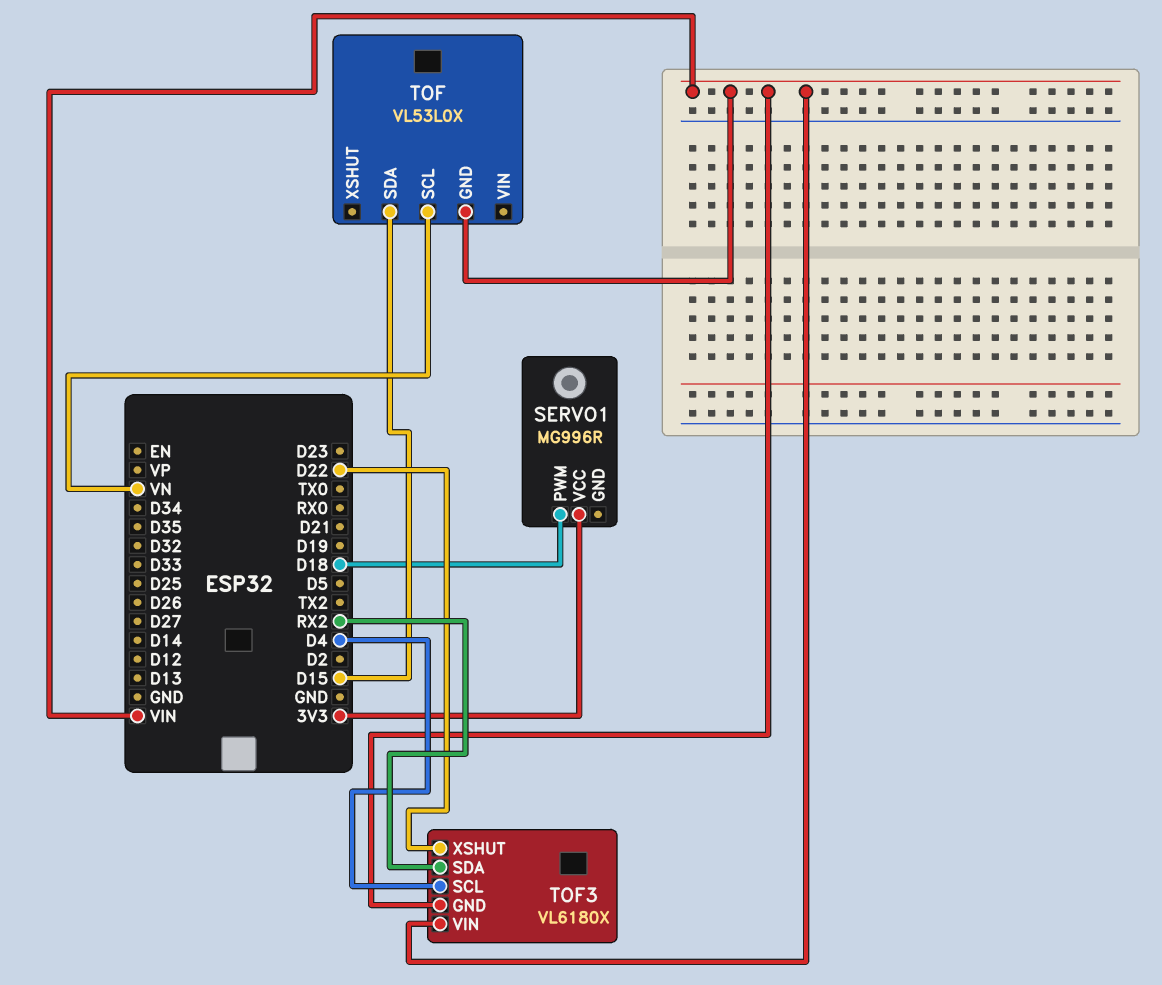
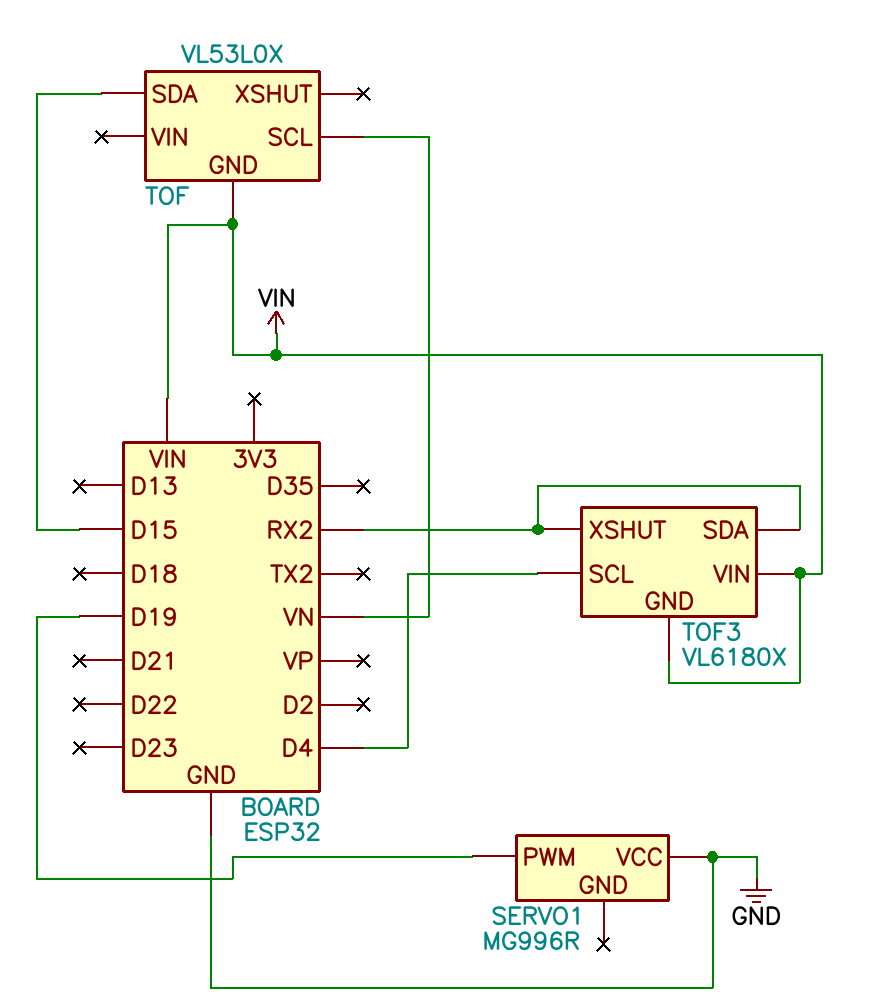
SERVO1 pin PWM: D18 -> D19
SERVO1 pin VCC: 3V3 -> GND
TOF3 pin XSHUT: D22 -> RX2

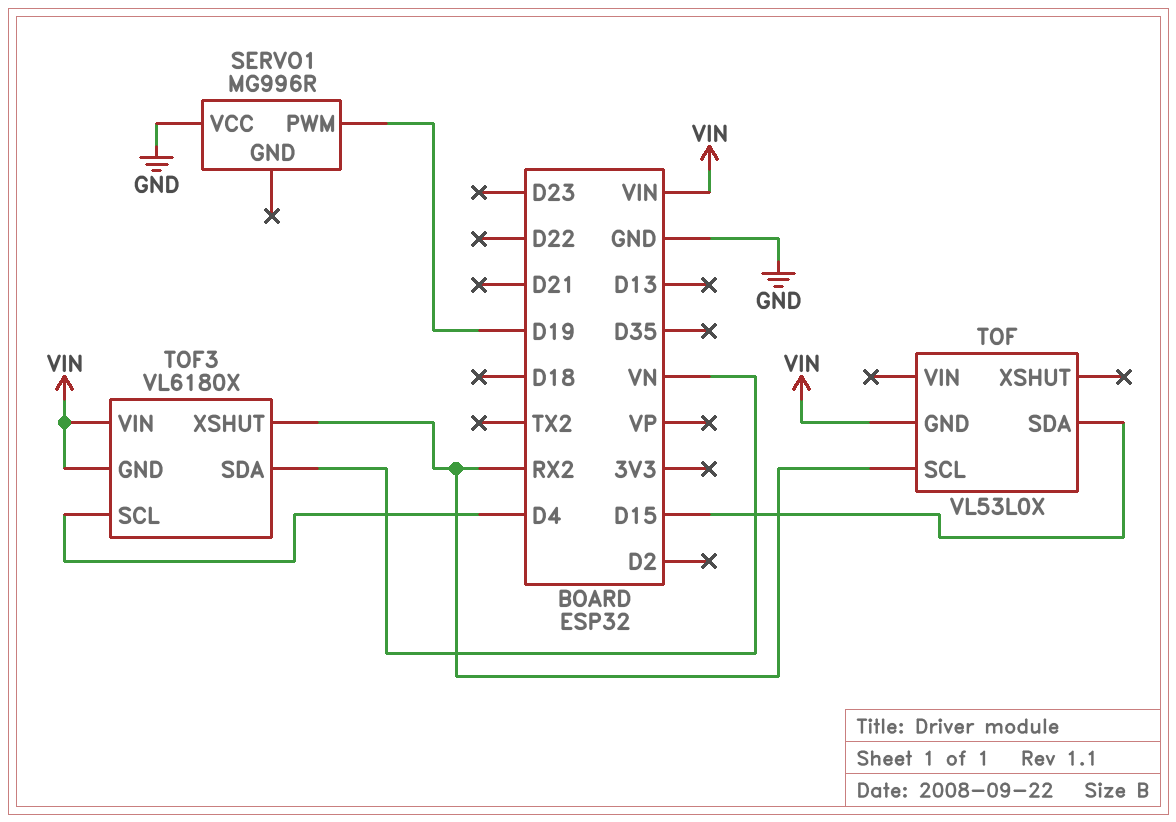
TOF pin SCL: VN -> RX2
TOF3 pin SDA: RX2 -> VN

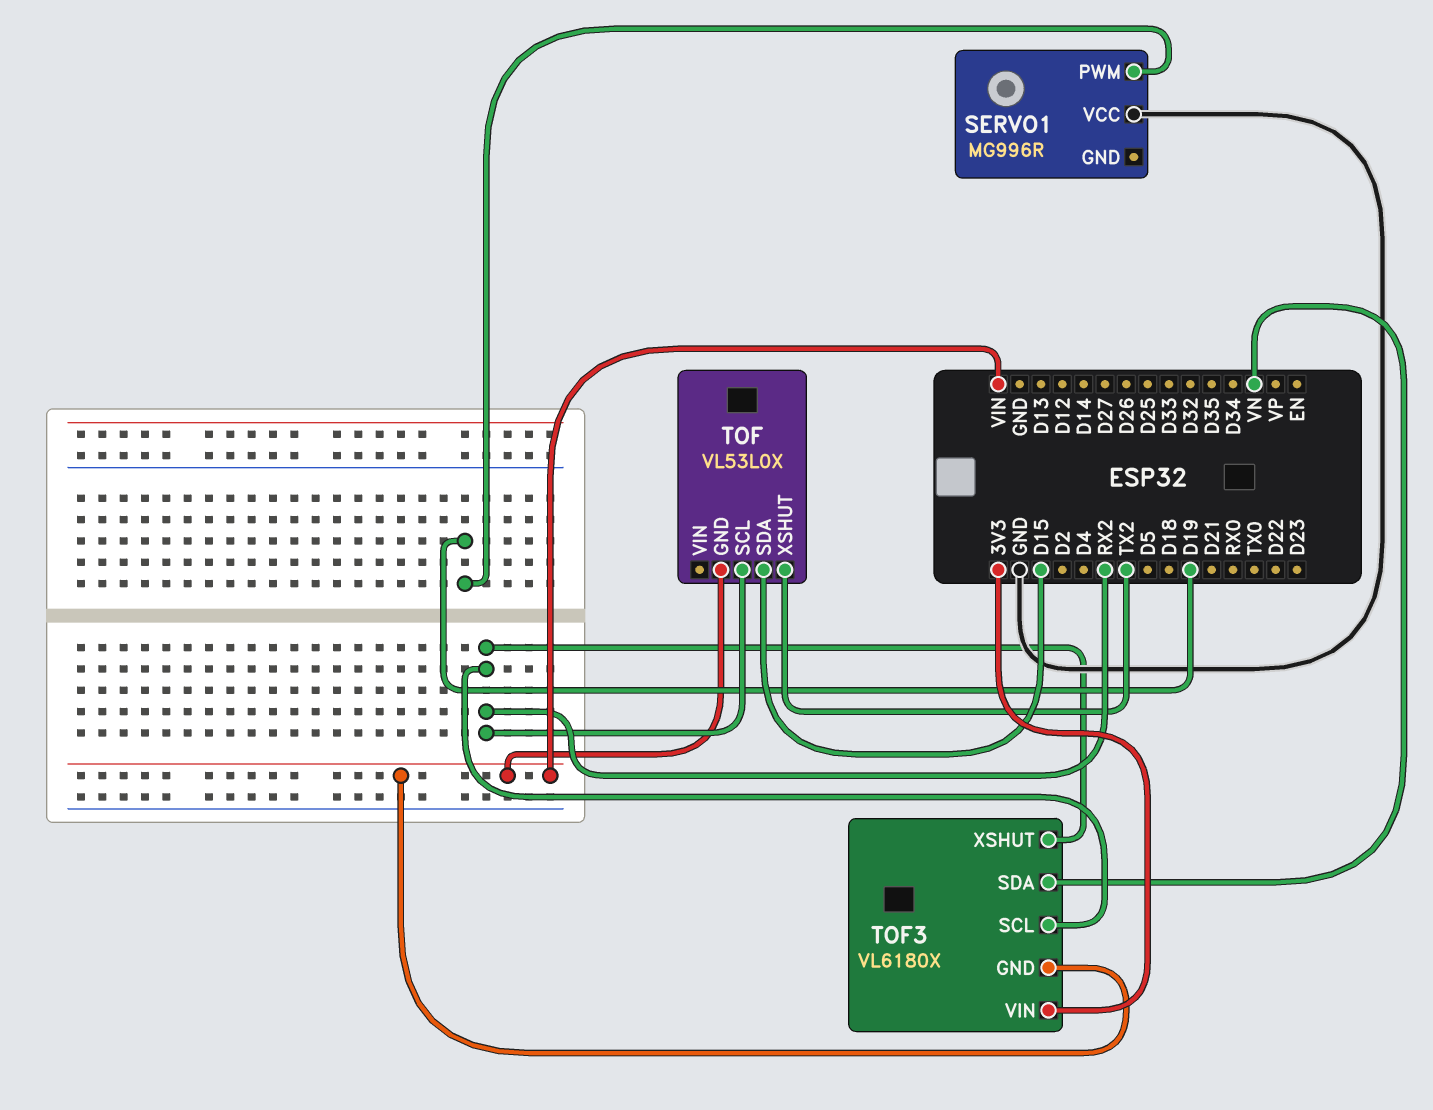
TOF pin XSHUT: none -> TX2
TOF3 pin SCL: D4 -> RX2
TOF3 pin VIN: VIN -> 3V3

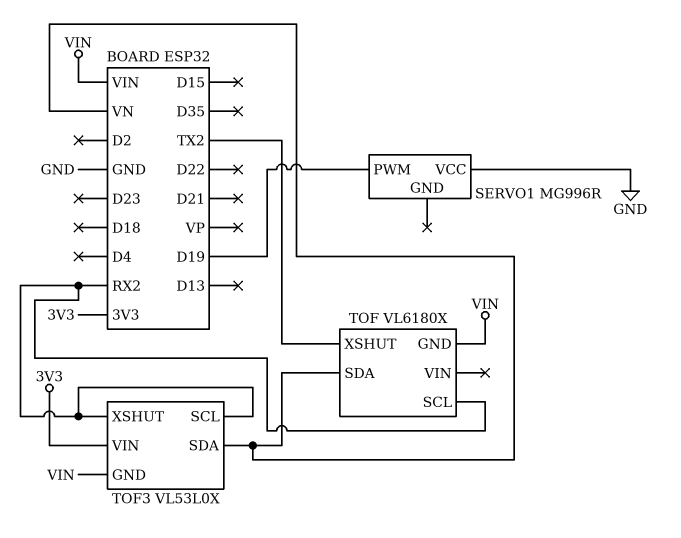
TOF: VL53L0X -> VL6180X
TOF pin SDA: D15 -> VN
TOF3: VL6180X -> VL53L0X

